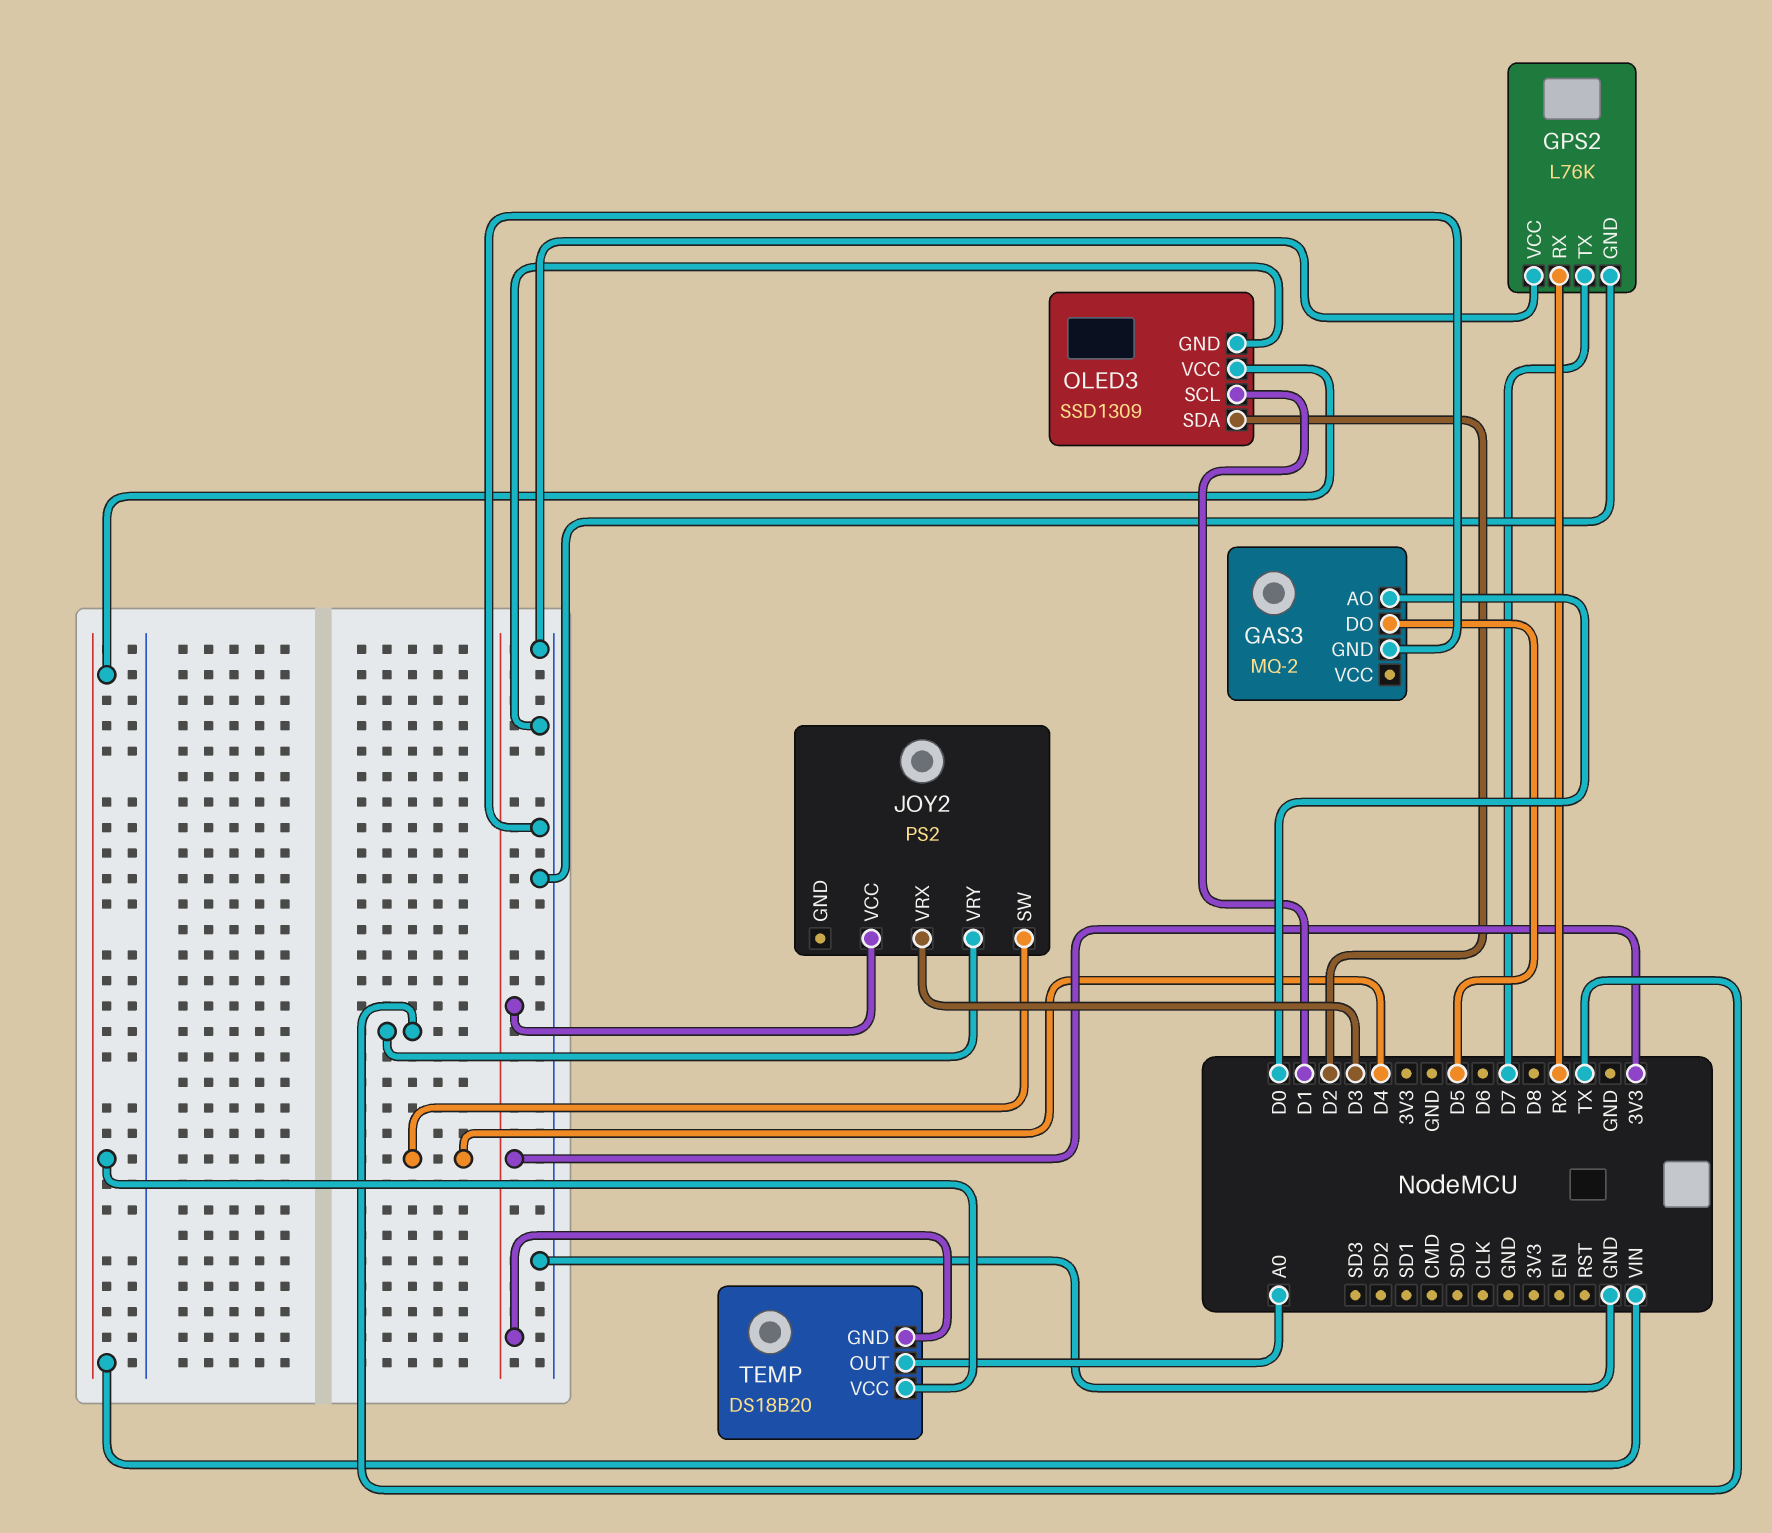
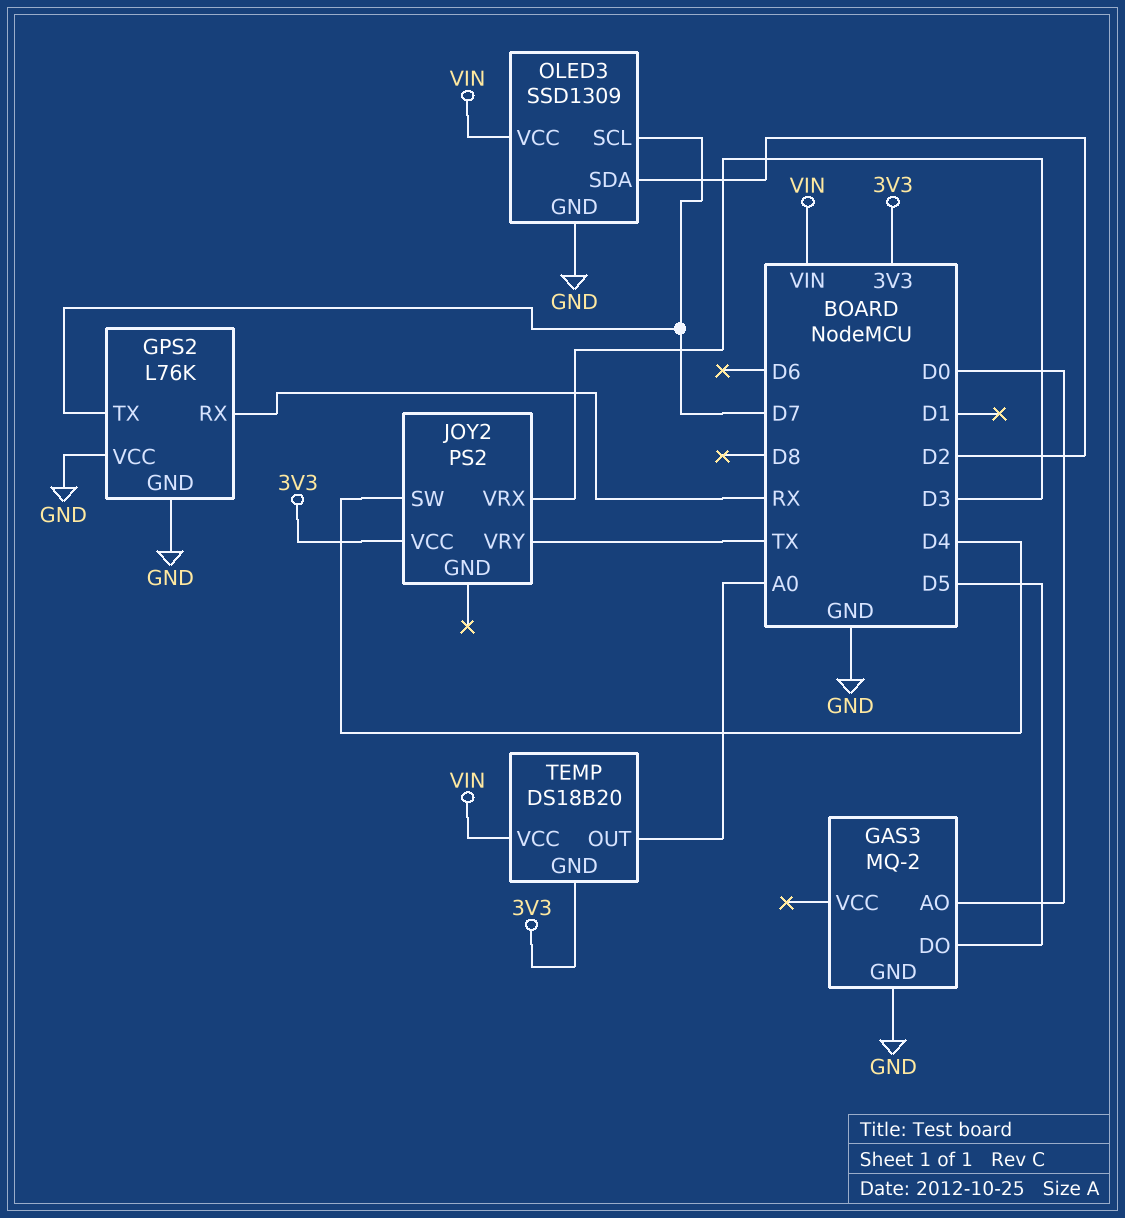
OLED3 pin SCL: D1 -> D7

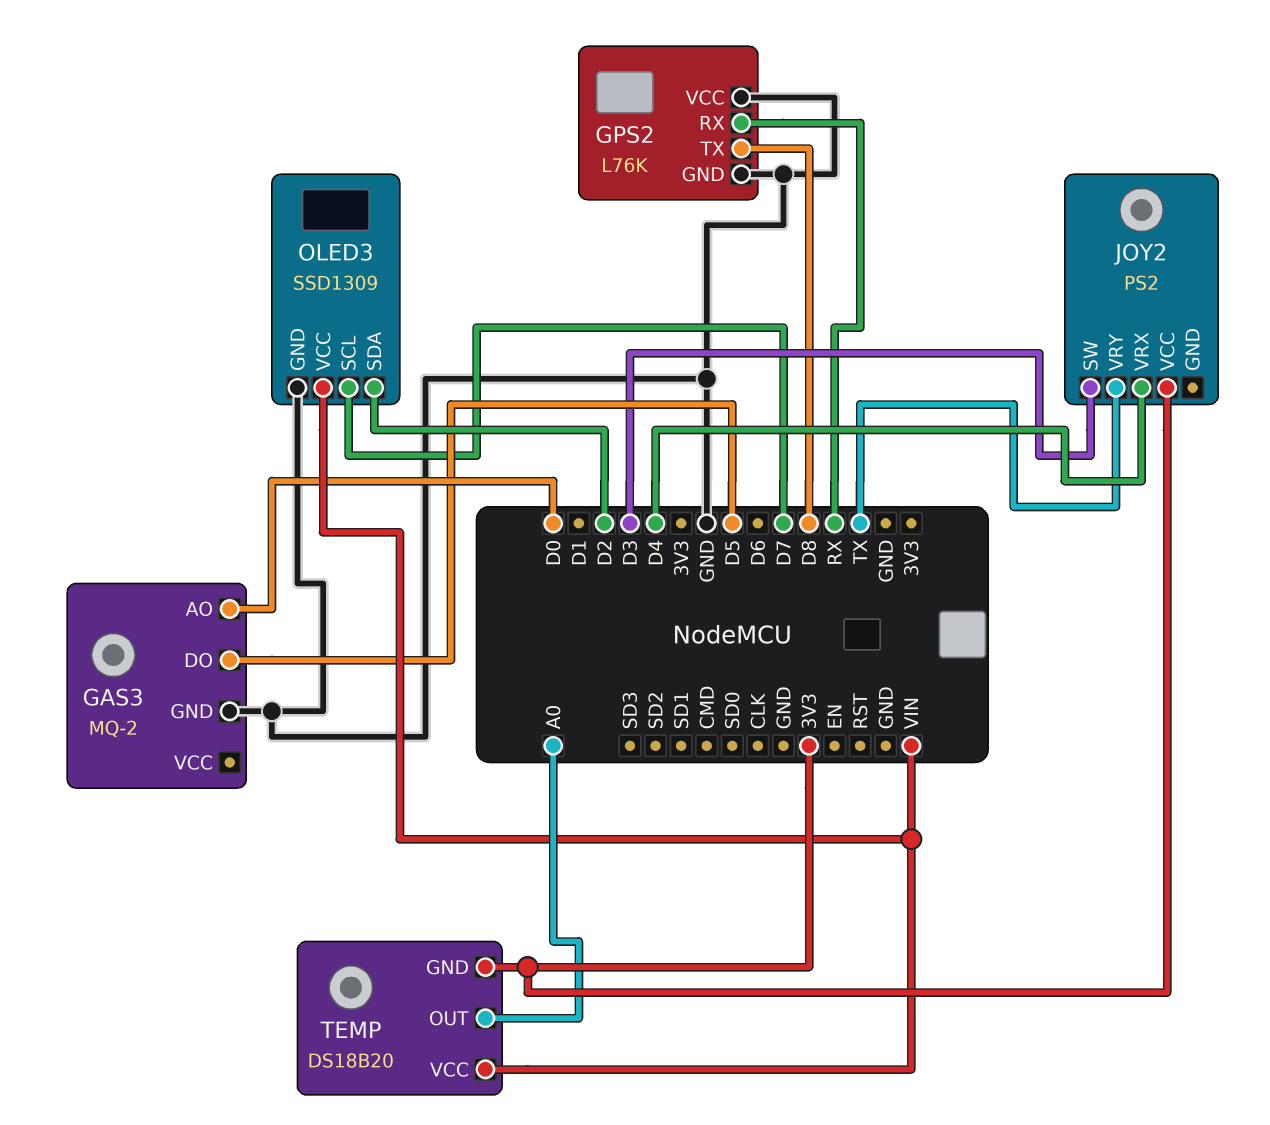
GPS2 pin TX: D7 -> D8
JOY2 pin SW: D4 -> D3
JOY2 pin VRX: D3 -> D4

